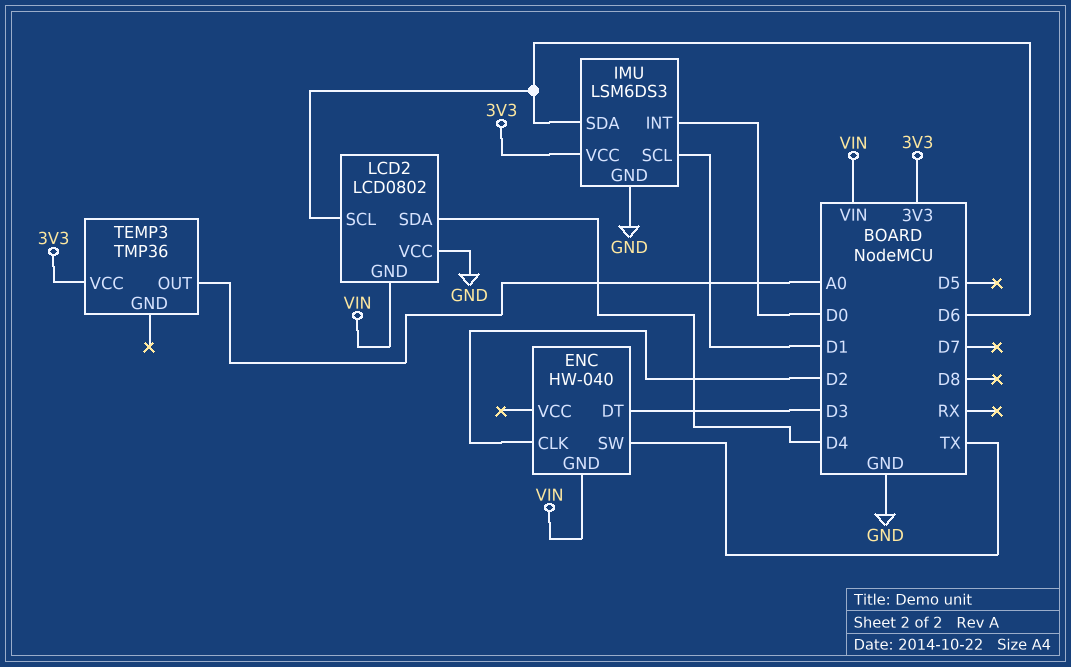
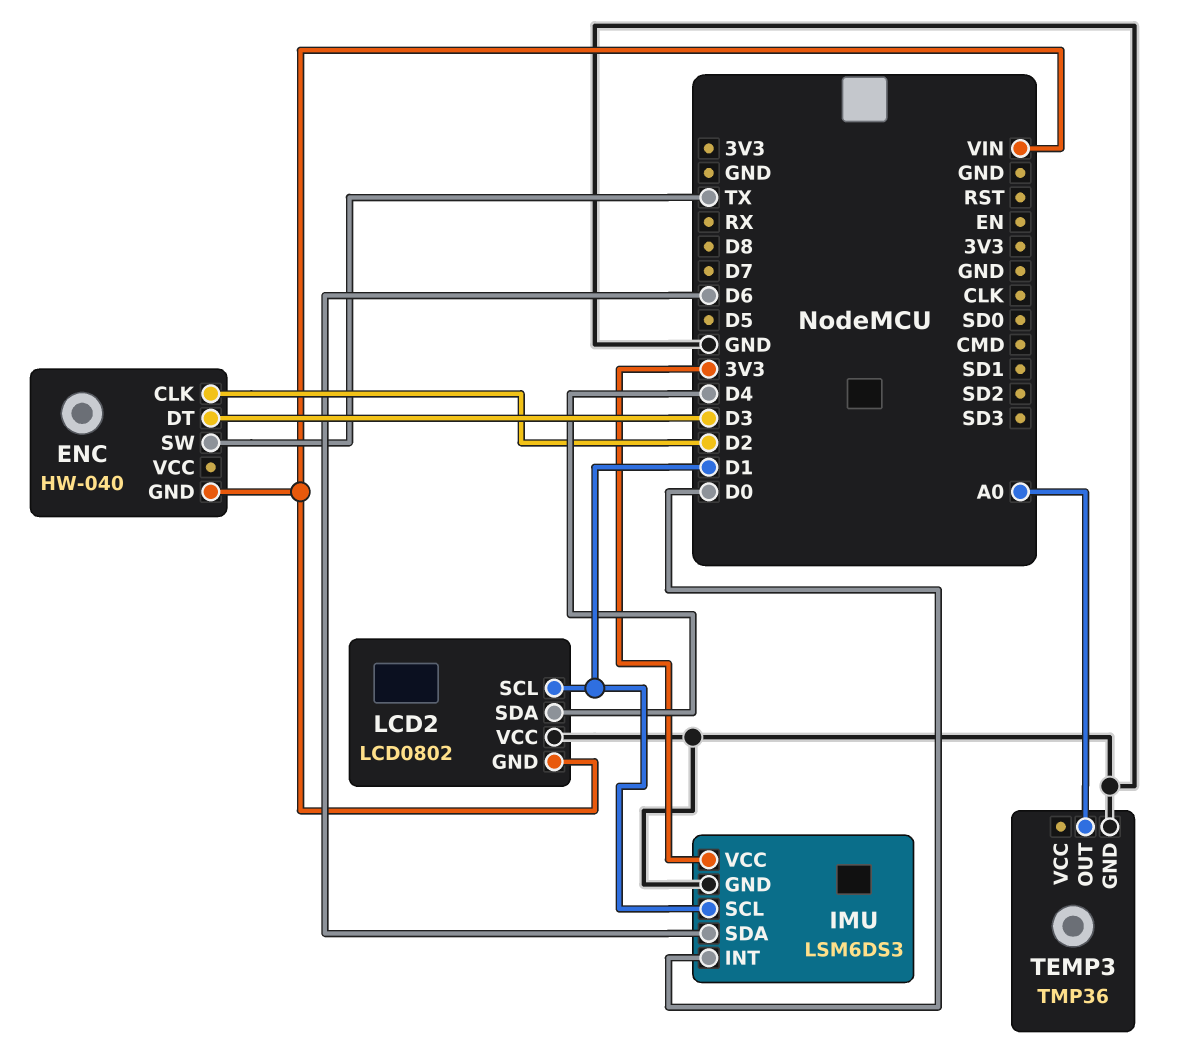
LCD2 pin SCL: D6 -> D1
TEMP3 pin GND: none -> GND
TEMP3 pin VCC: 3V3 -> none

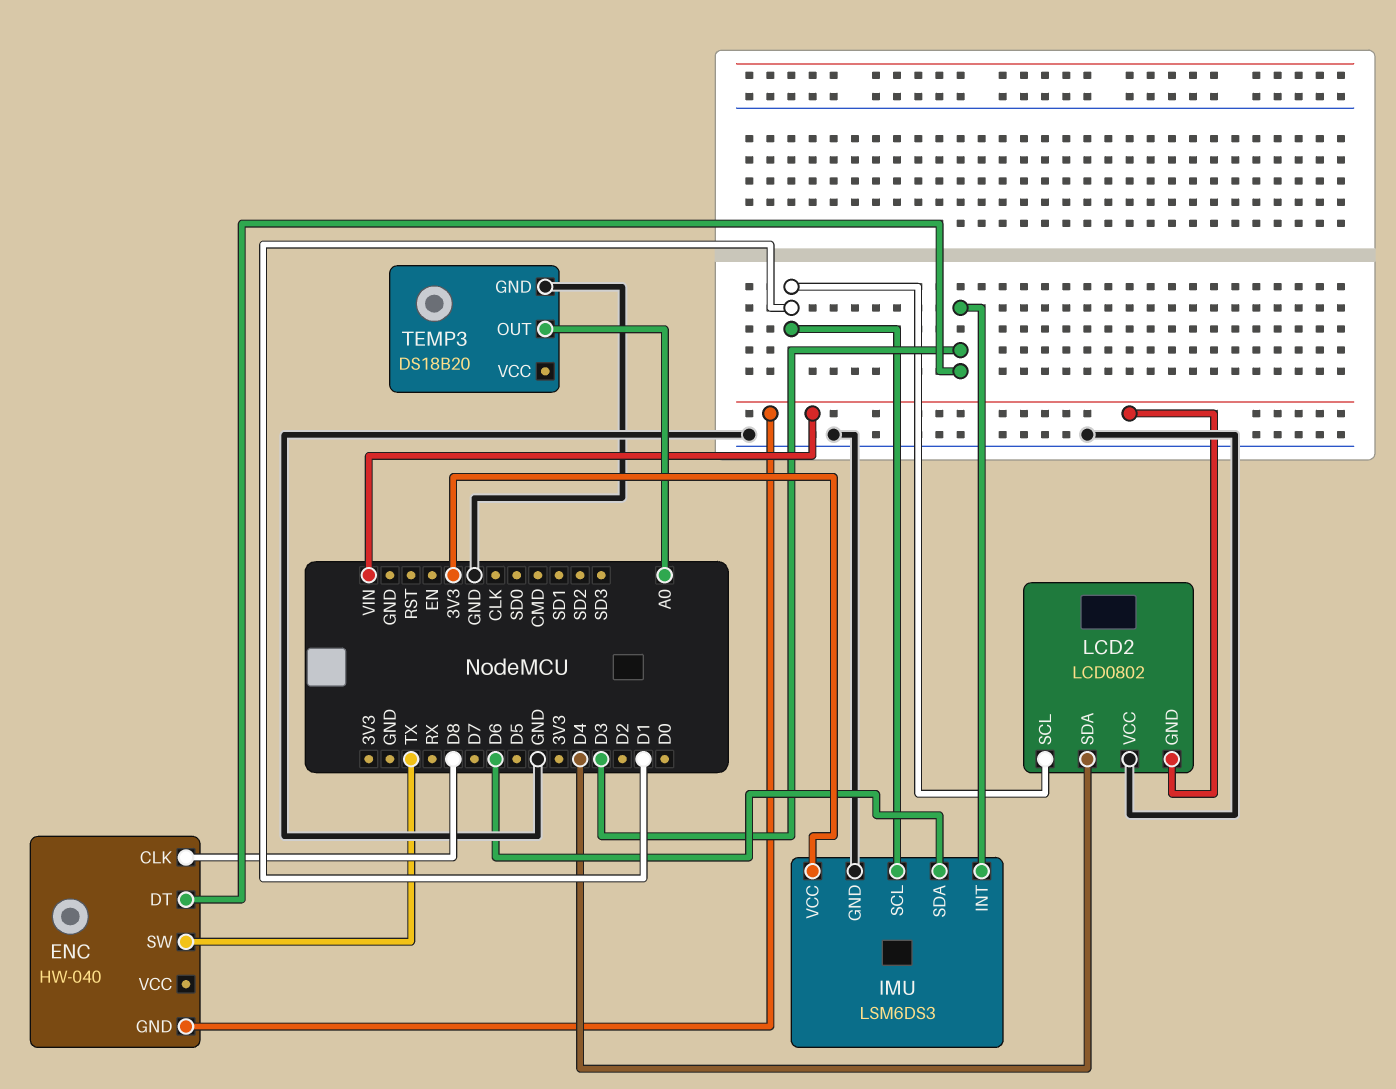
ENC pin CLK: D2 -> D8
IMU pin INT: D0 -> D3
TEMP3: TMP36 -> DS18B20

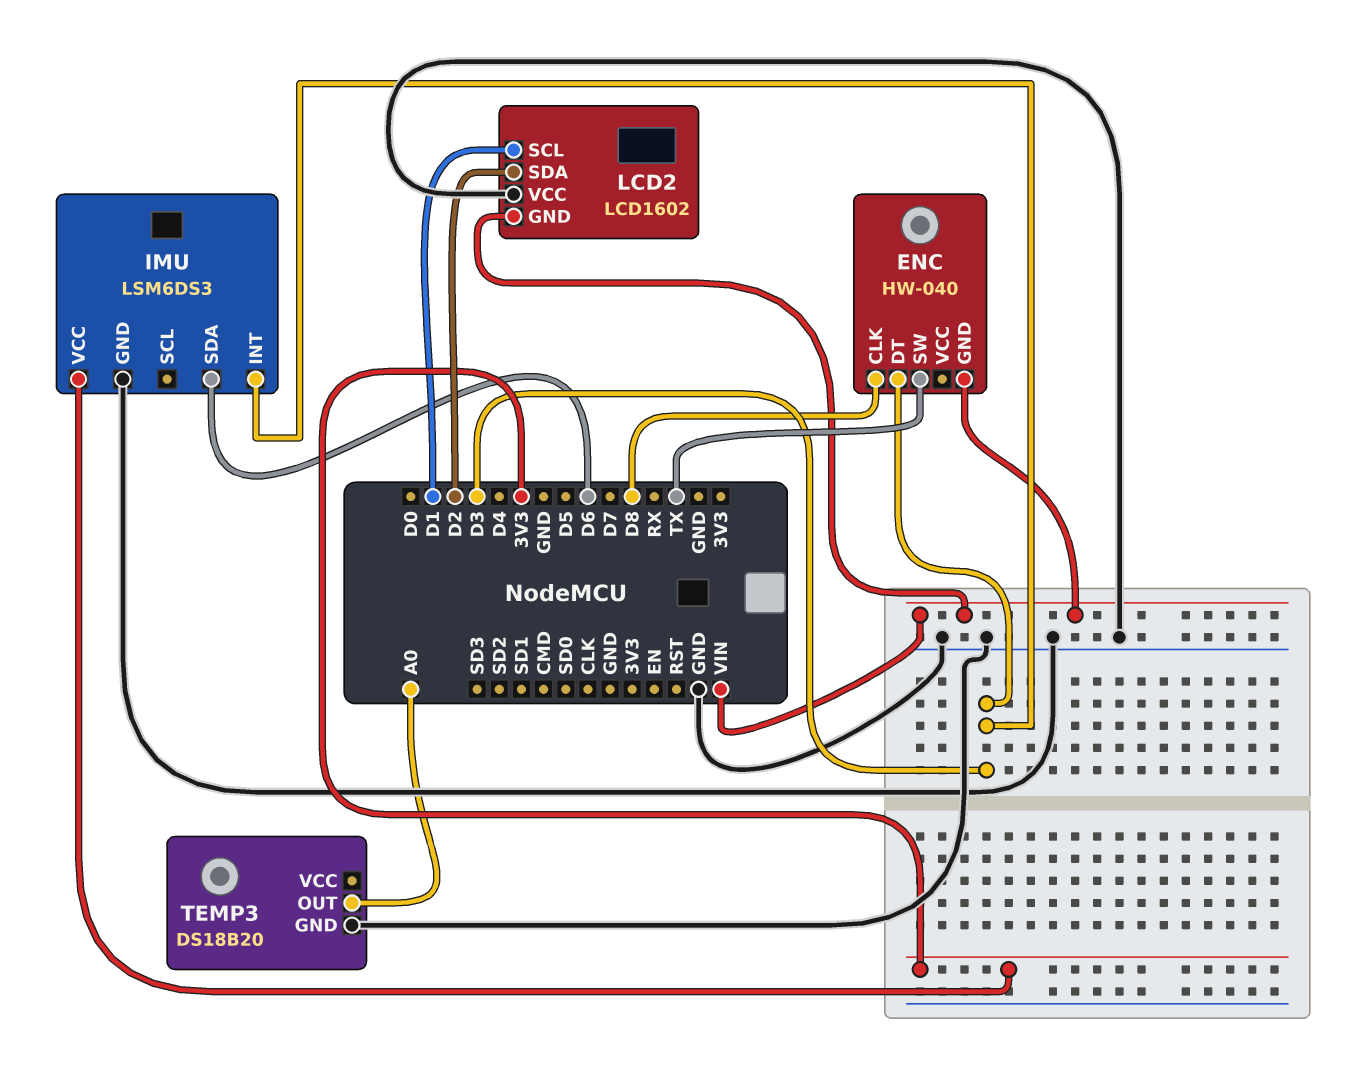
IMU pin SCL: D1 -> none
LCD2: LCD0802 -> LCD1602
LCD2 pin SDA: D4 -> D2

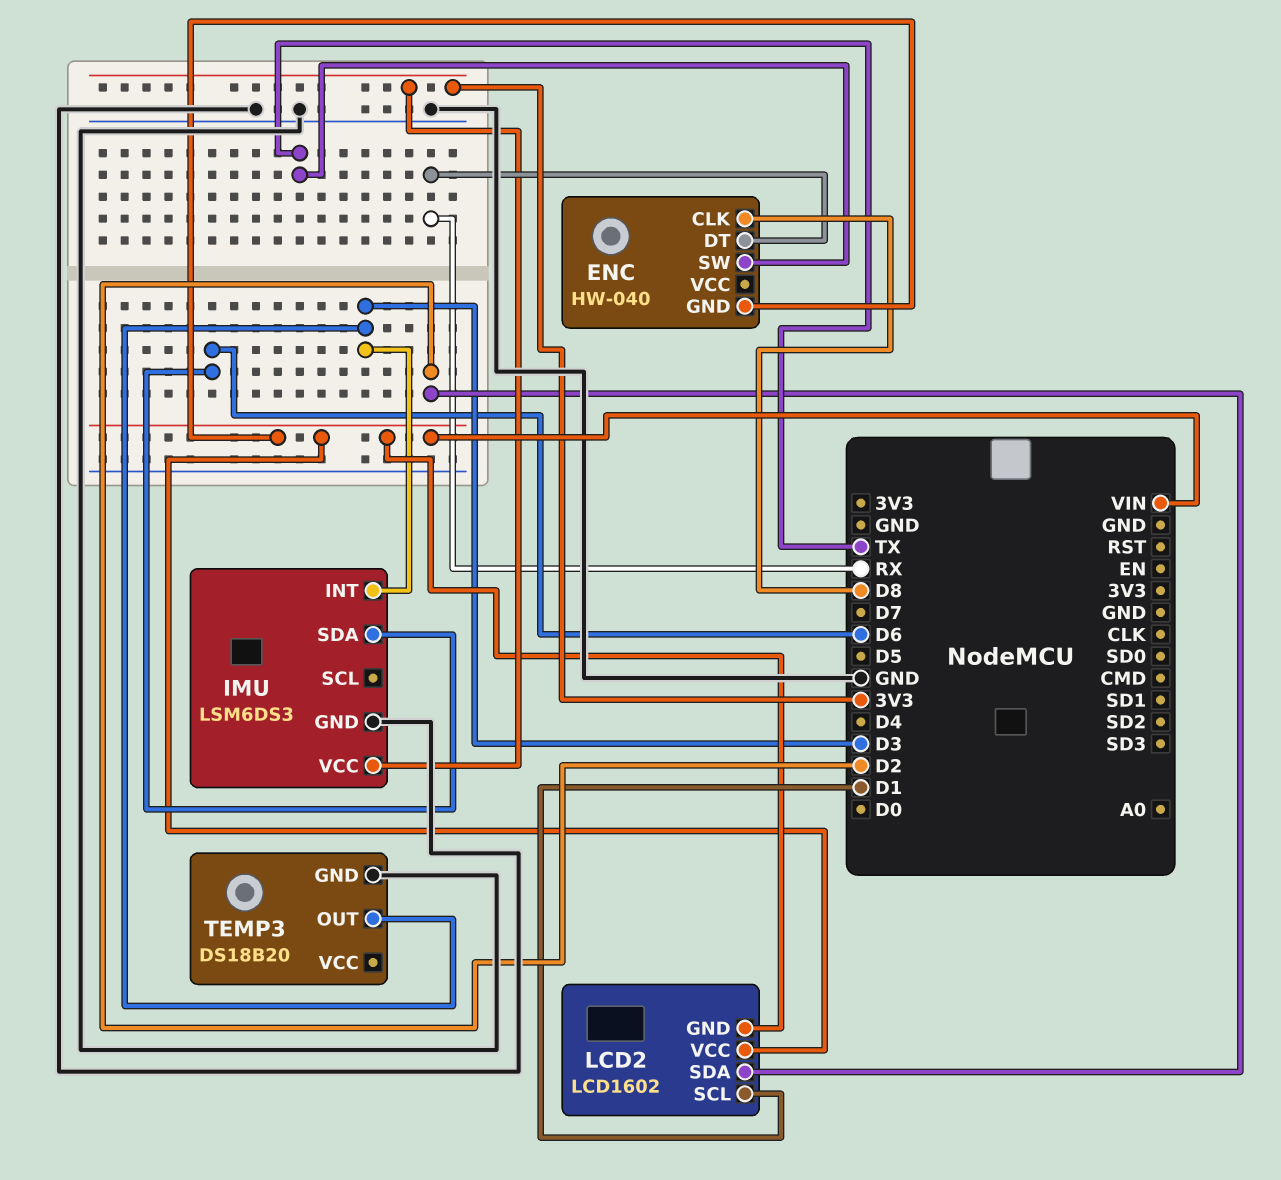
ENC pin DT: D3 -> RX
LCD2 pin VCC: GND -> VIN
TEMP3 pin OUT: A0 -> D3

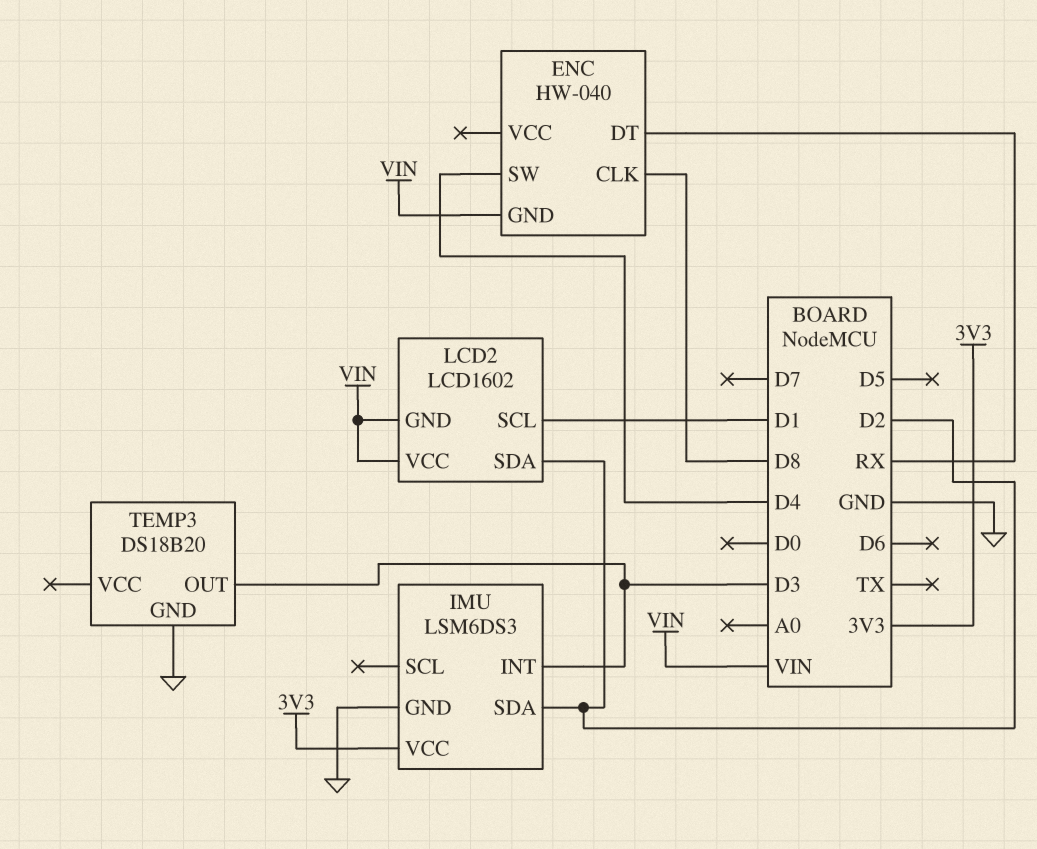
ENC pin SW: TX -> D4
IMU pin SDA: D6 -> D2

